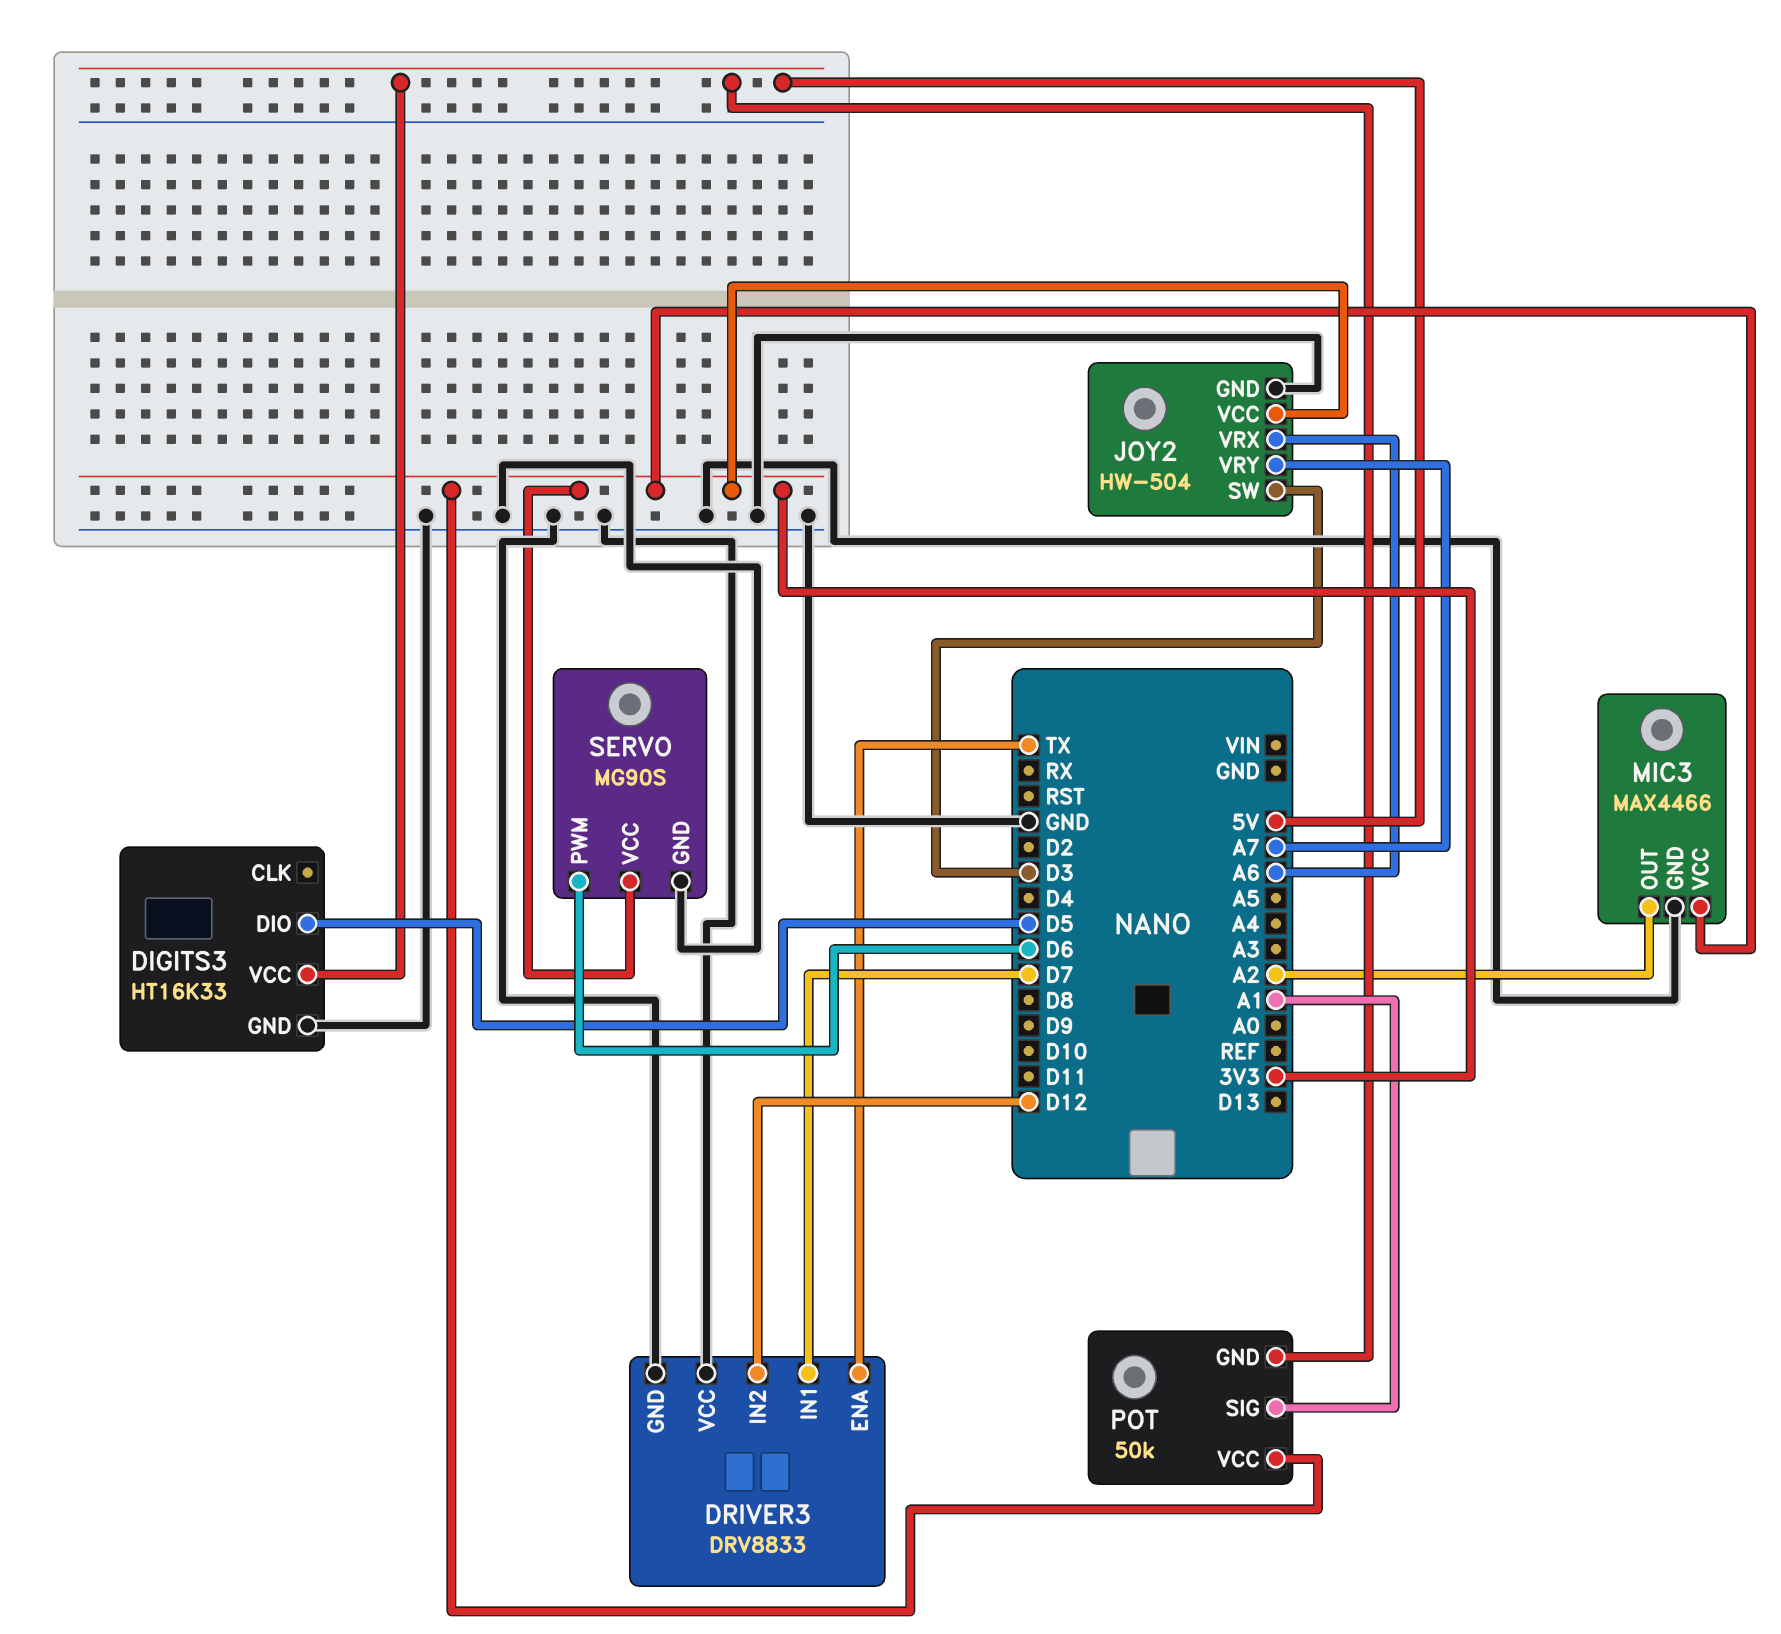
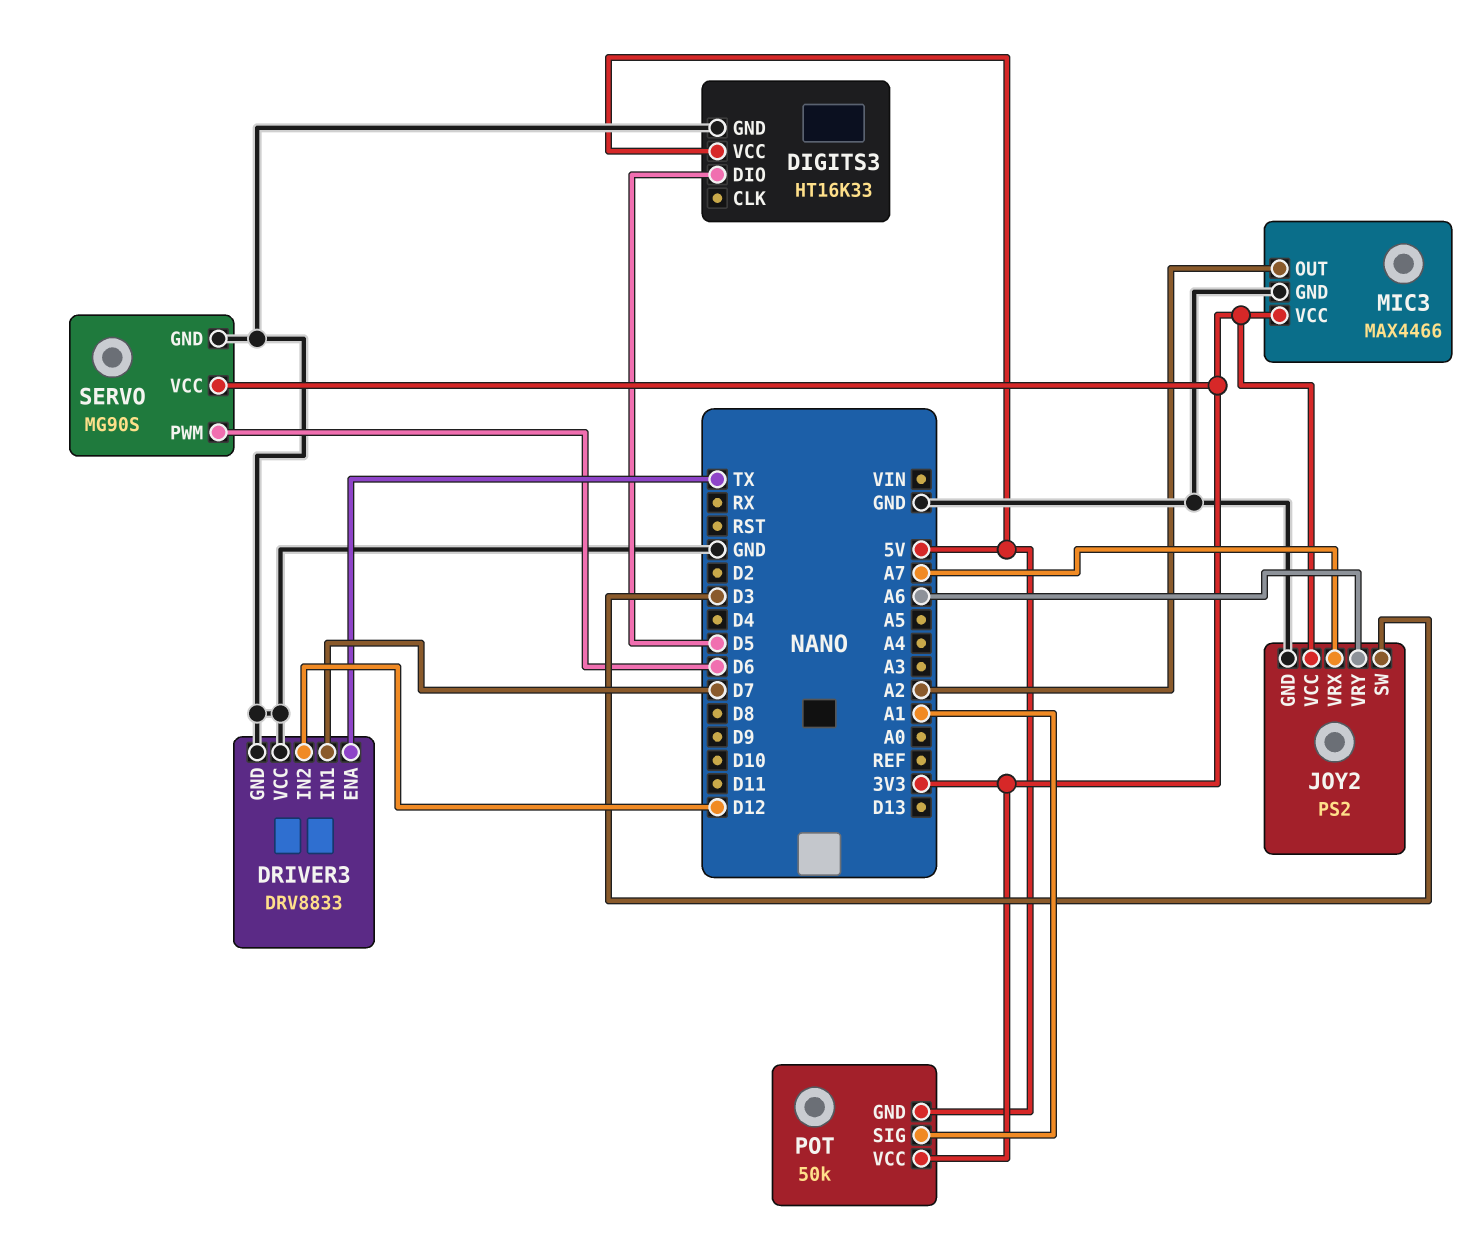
JOY2: HW-504 -> PS2
JOY2 pin VRX: A6 -> A7
JOY2 pin VRY: A7 -> A6

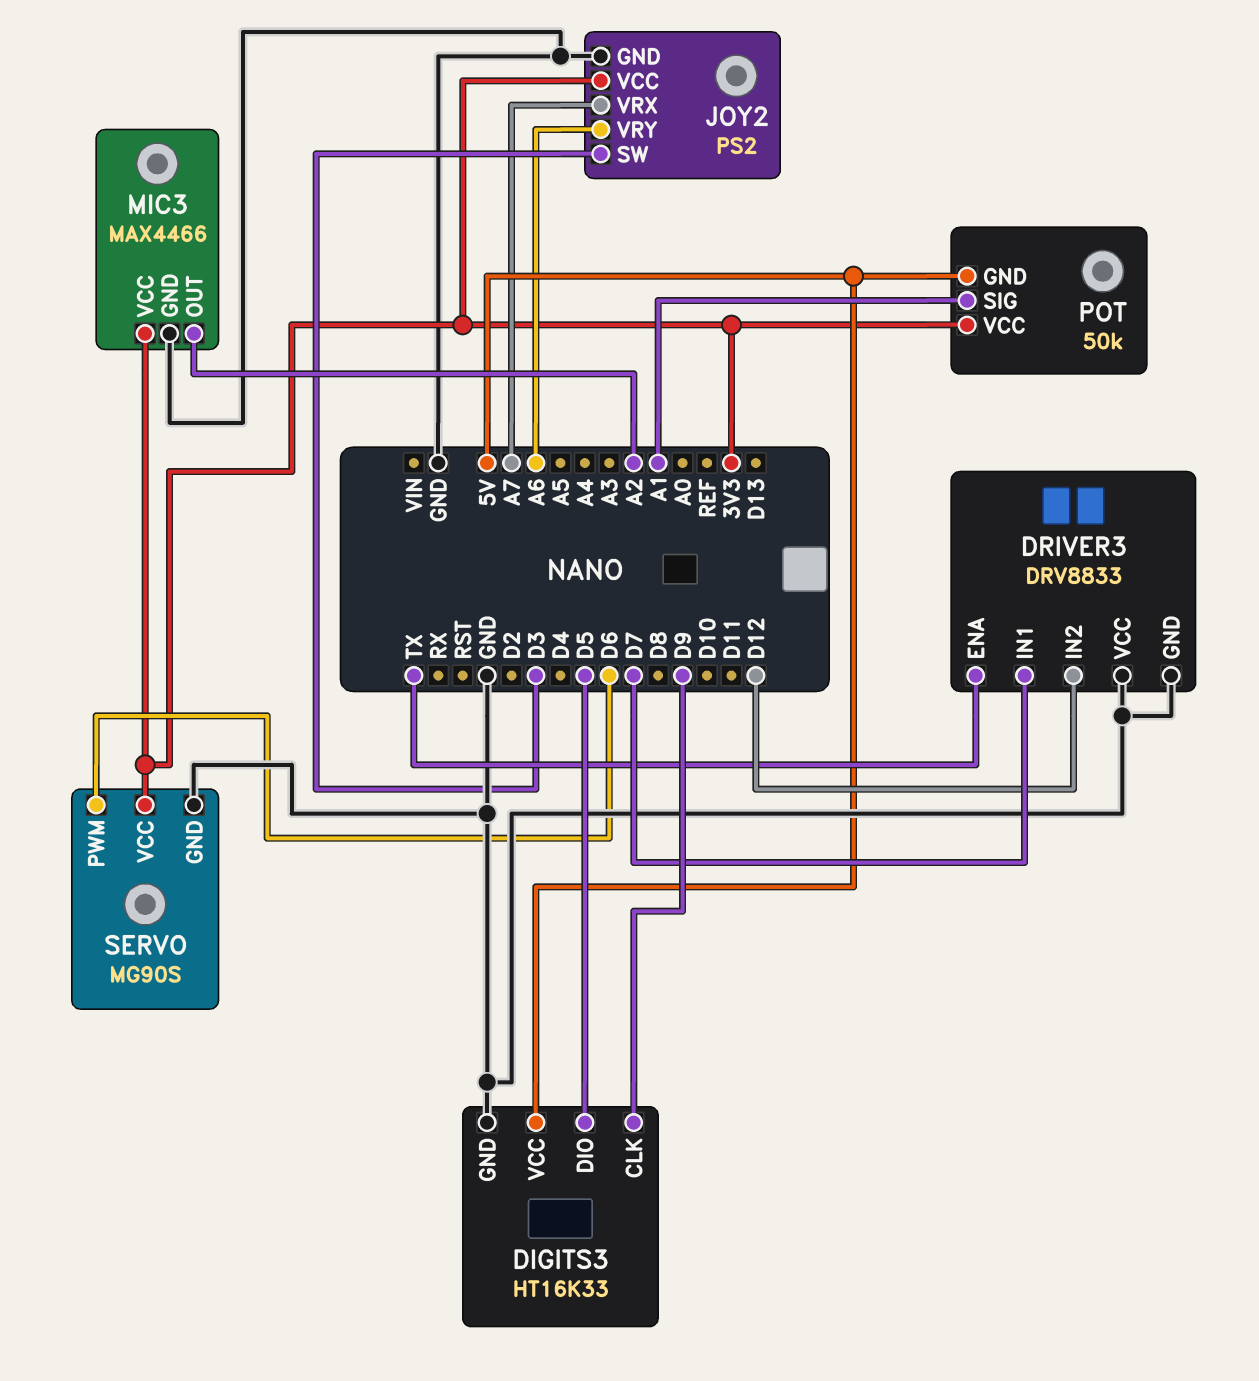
DIGITS3 pin CLK: none -> D9

